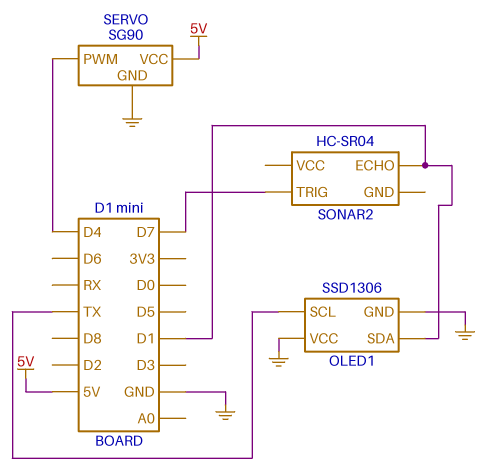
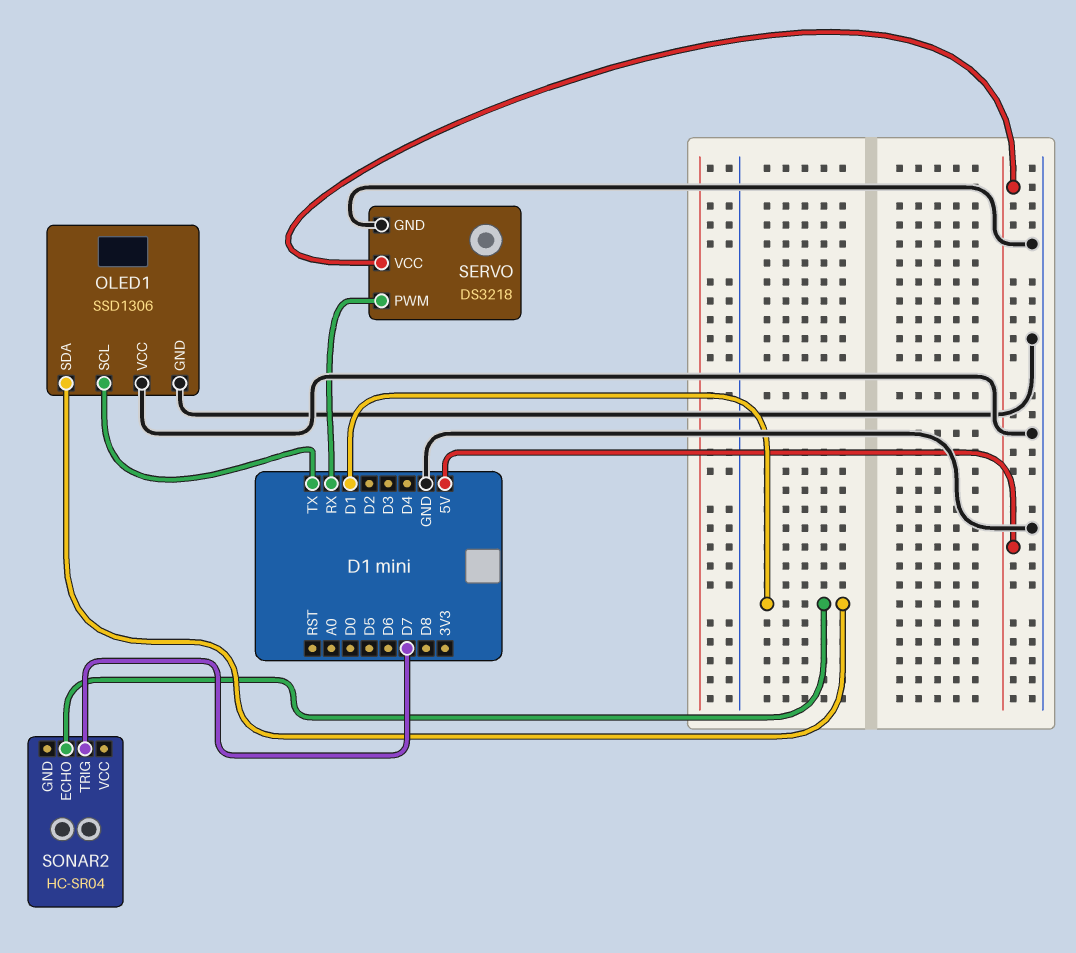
SERVO: SG90 -> DS3218
SERVO pin PWM: D4 -> RX

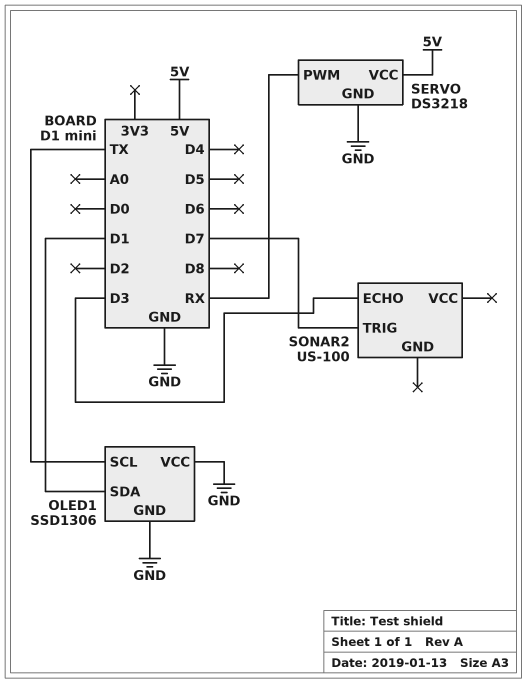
SONAR2: HC-SR04 -> US-100
SONAR2 pin ECHO: D1 -> D3

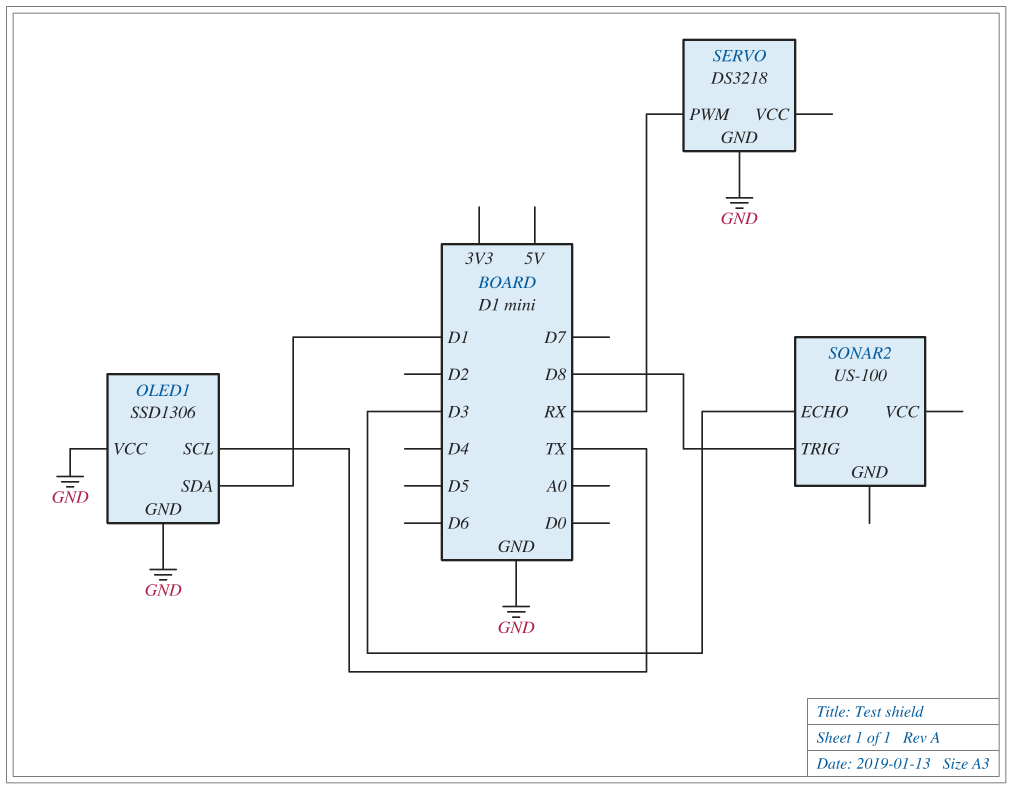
SERVO pin VCC: 5V -> none
SONAR2 pin TRIG: D7 -> D8

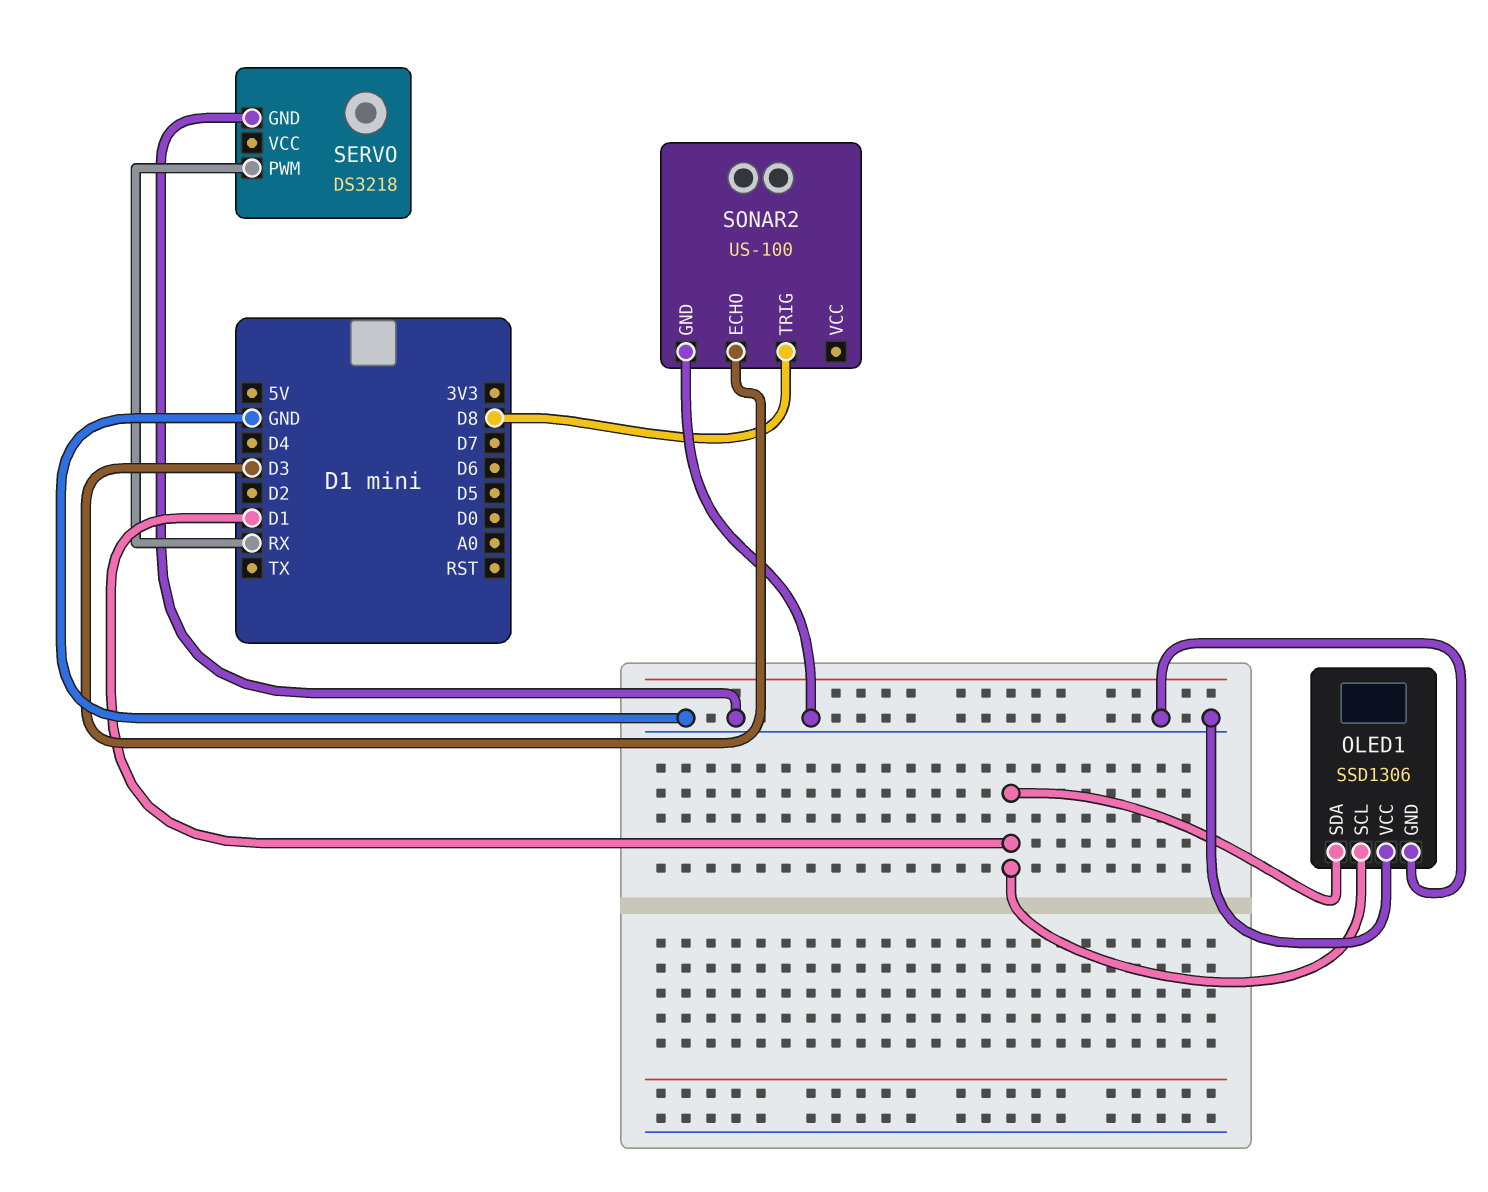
OLED1 pin SCL: TX -> D1
SONAR2 pin GND: none -> GND

